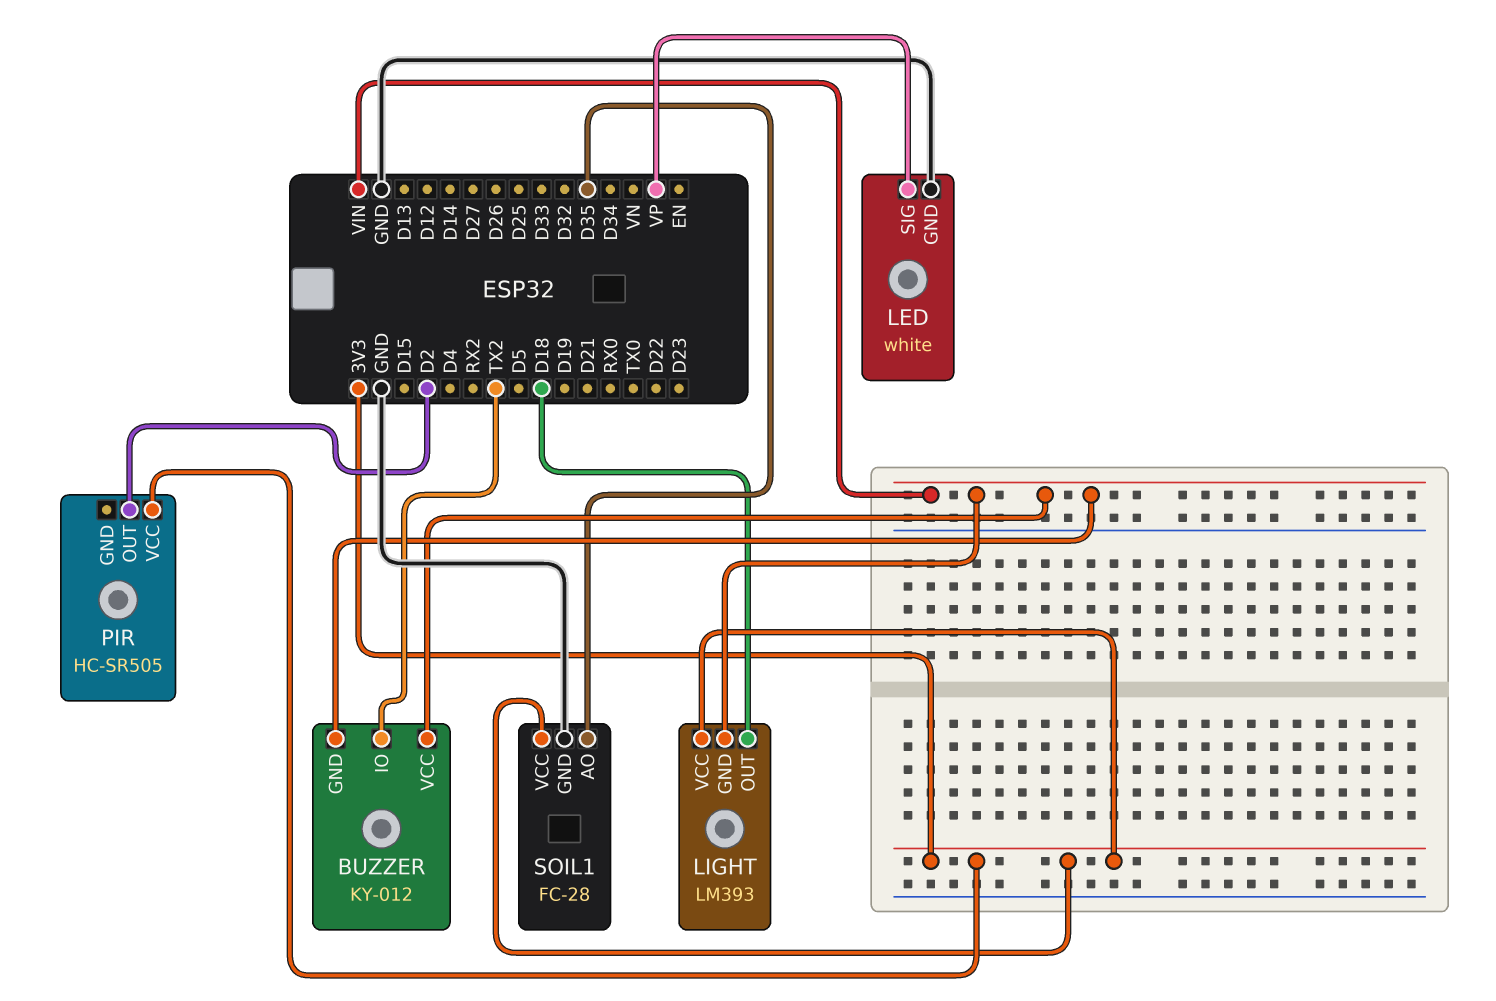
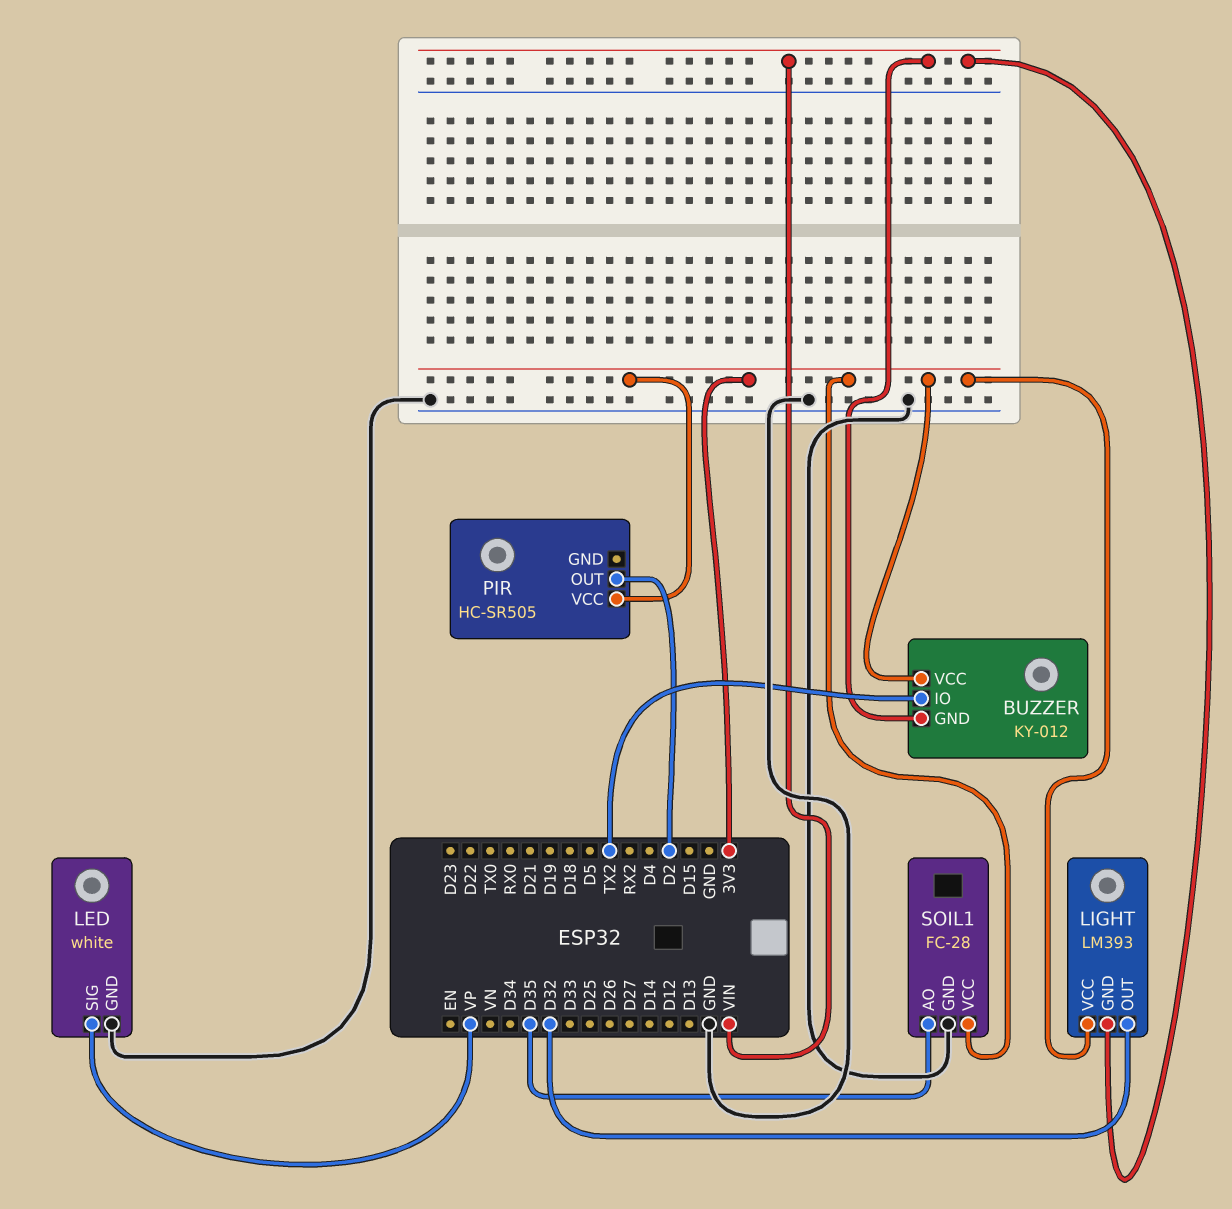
BUZZER pin VCC: VIN -> 3V3
LIGHT pin OUT: D18 -> D32

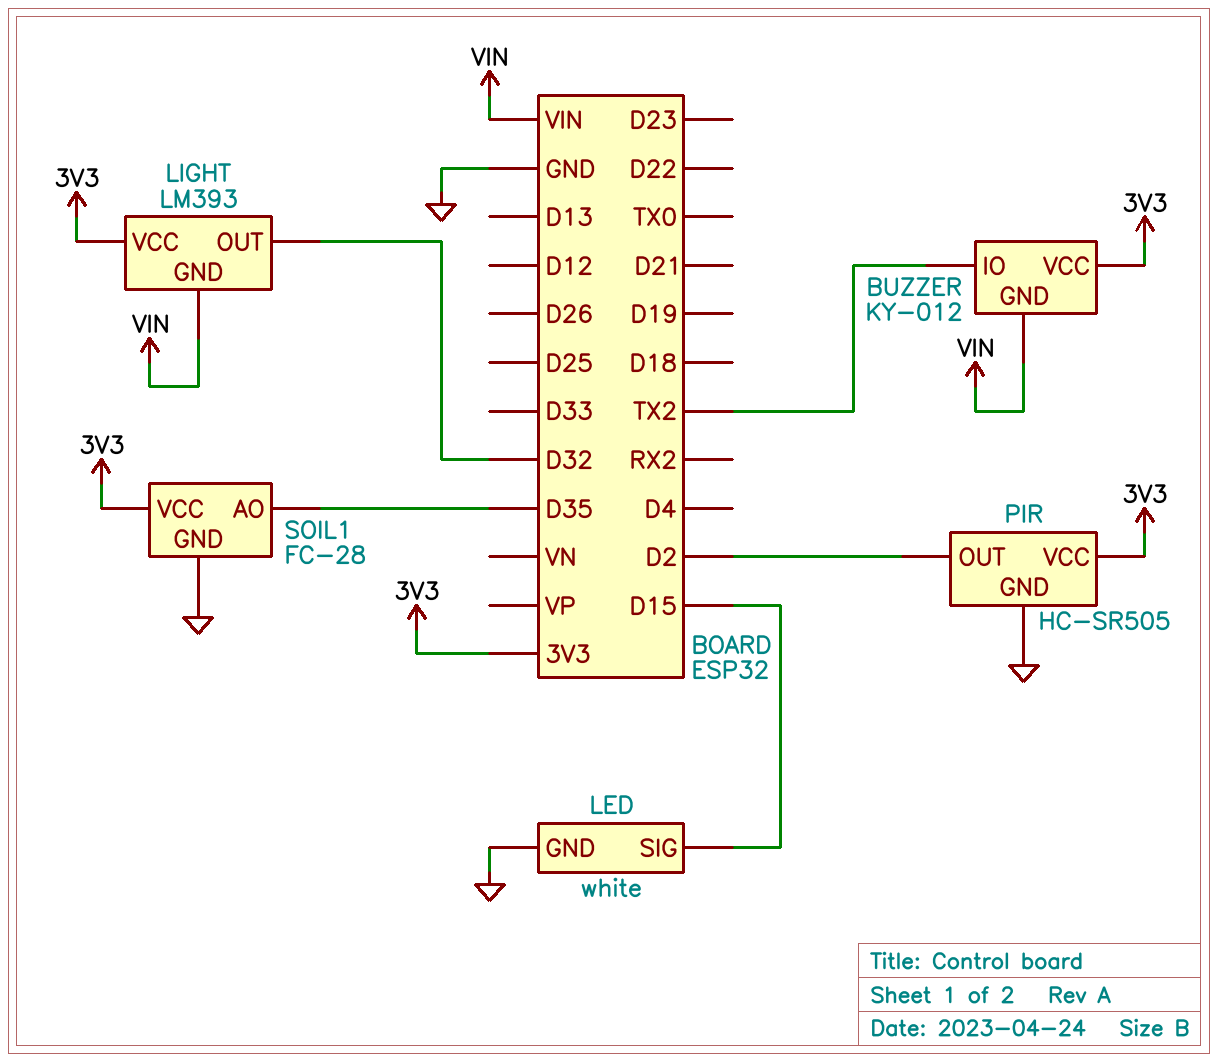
LED pin SIG: VP -> D15
PIR pin GND: none -> GND

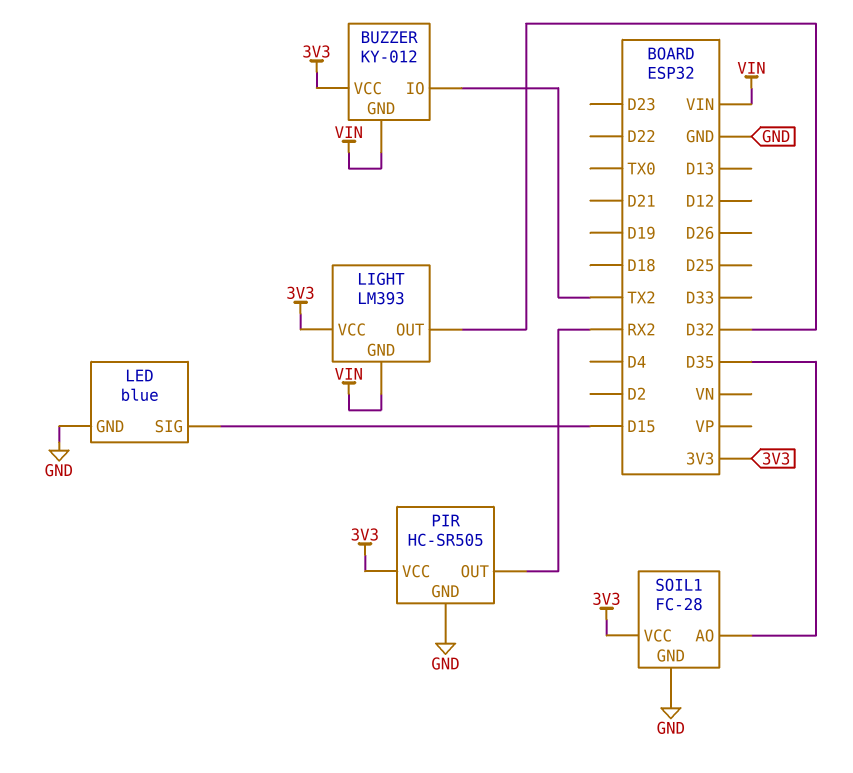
LED: white -> blue
PIR pin OUT: D2 -> RX2

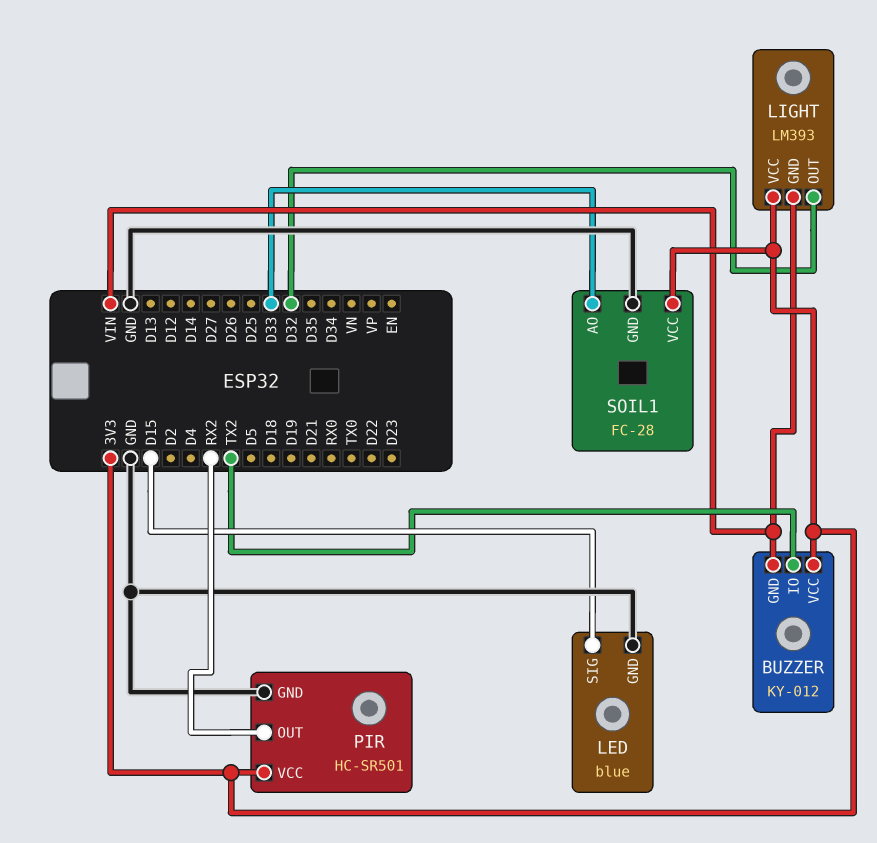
PIR: HC-SR505 -> HC-SR501
SOIL1 pin AO: D35 -> D33

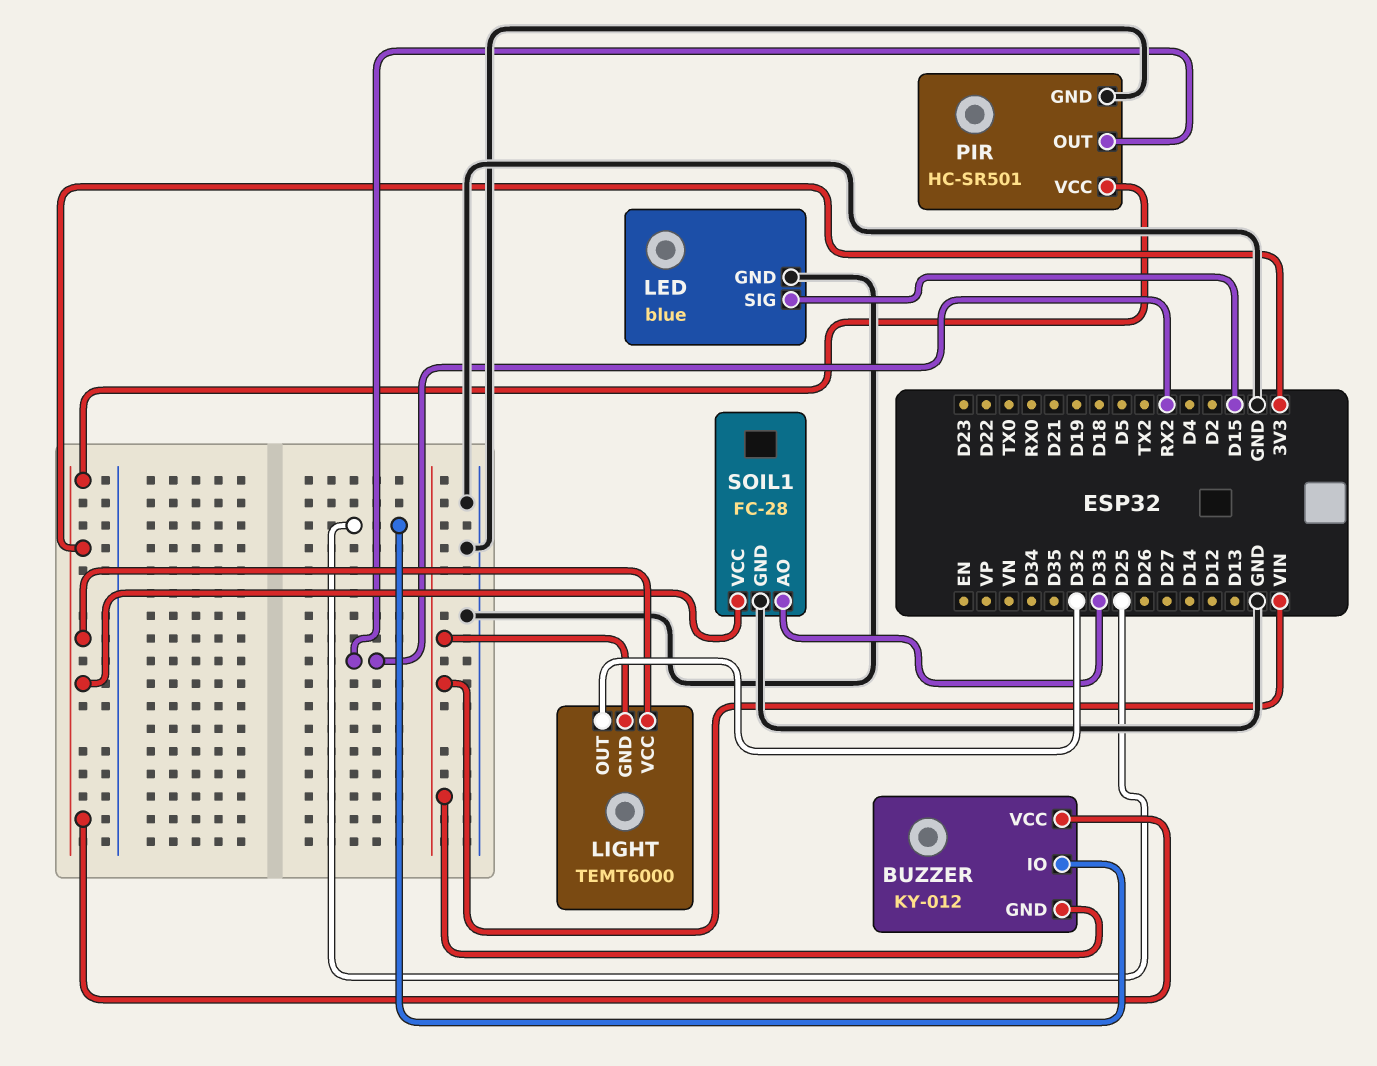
BUZZER pin IO: TX2 -> D25
LIGHT: LM393 -> TEMT6000

